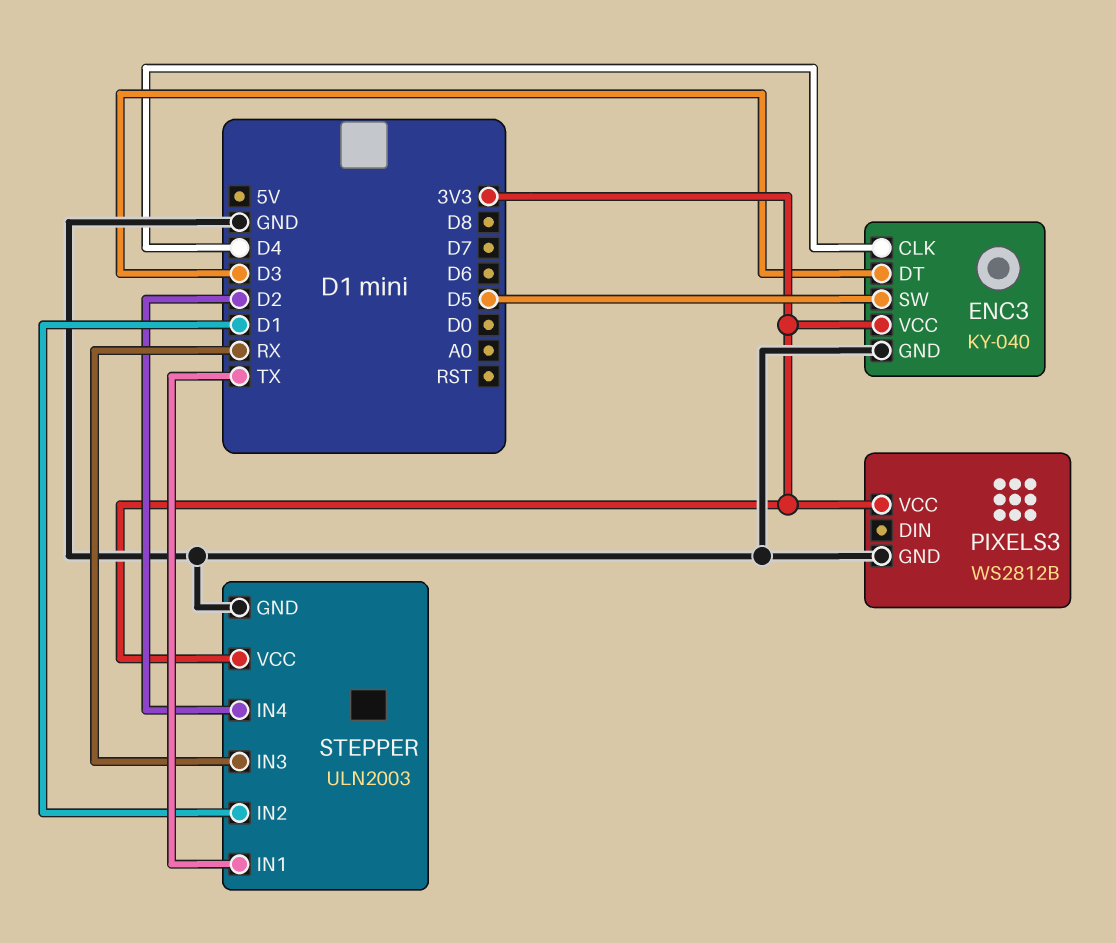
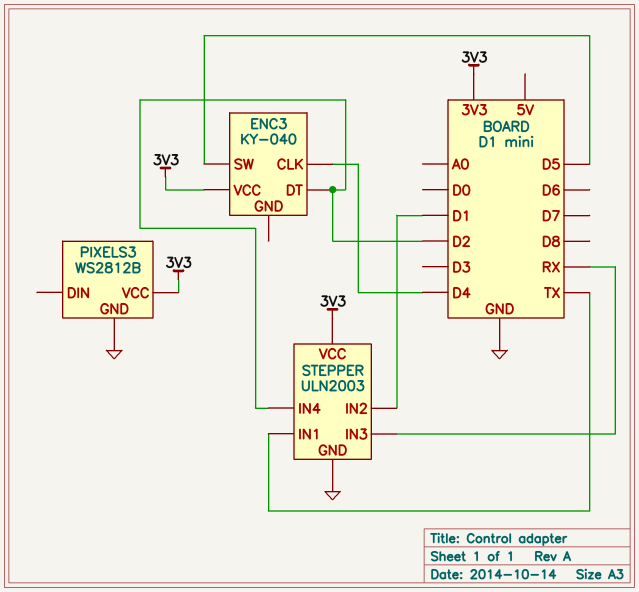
ENC3 pin DT: D3 -> D2
ENC3 pin GND: GND -> none

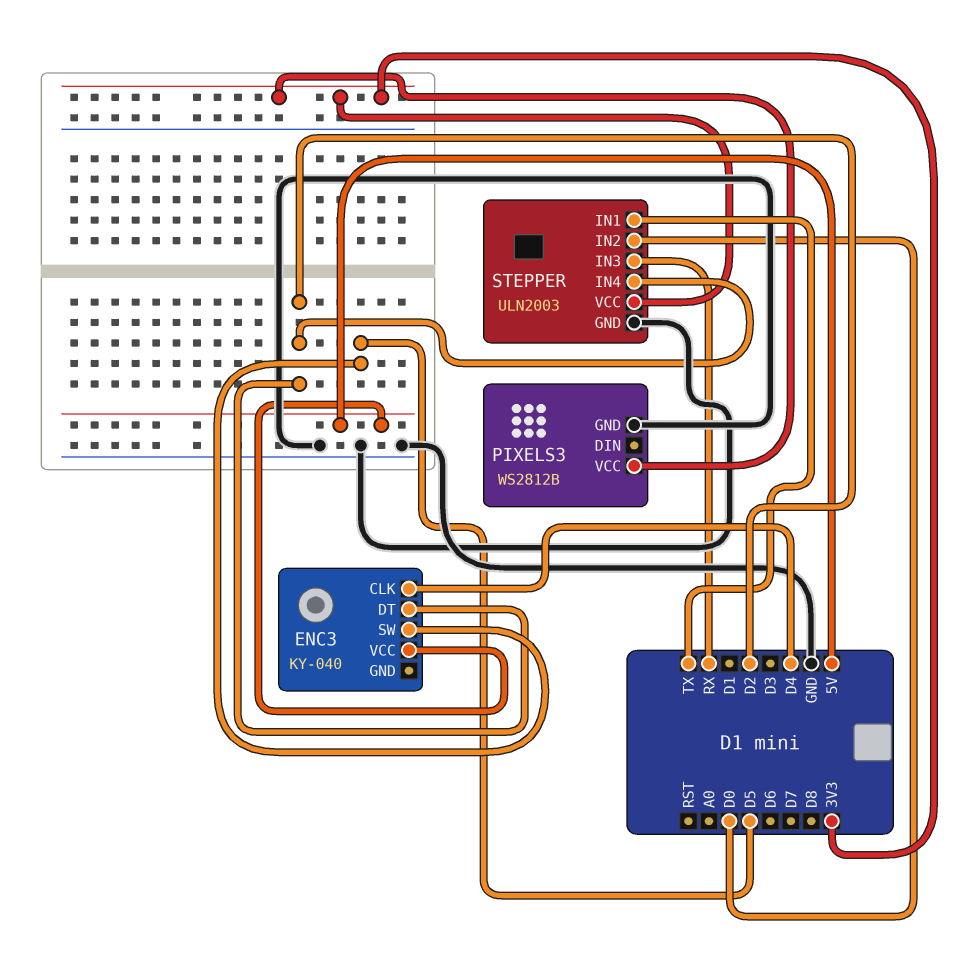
ENC3 pin VCC: 3V3 -> 5V
STEPPER pin IN2: D1 -> D0

